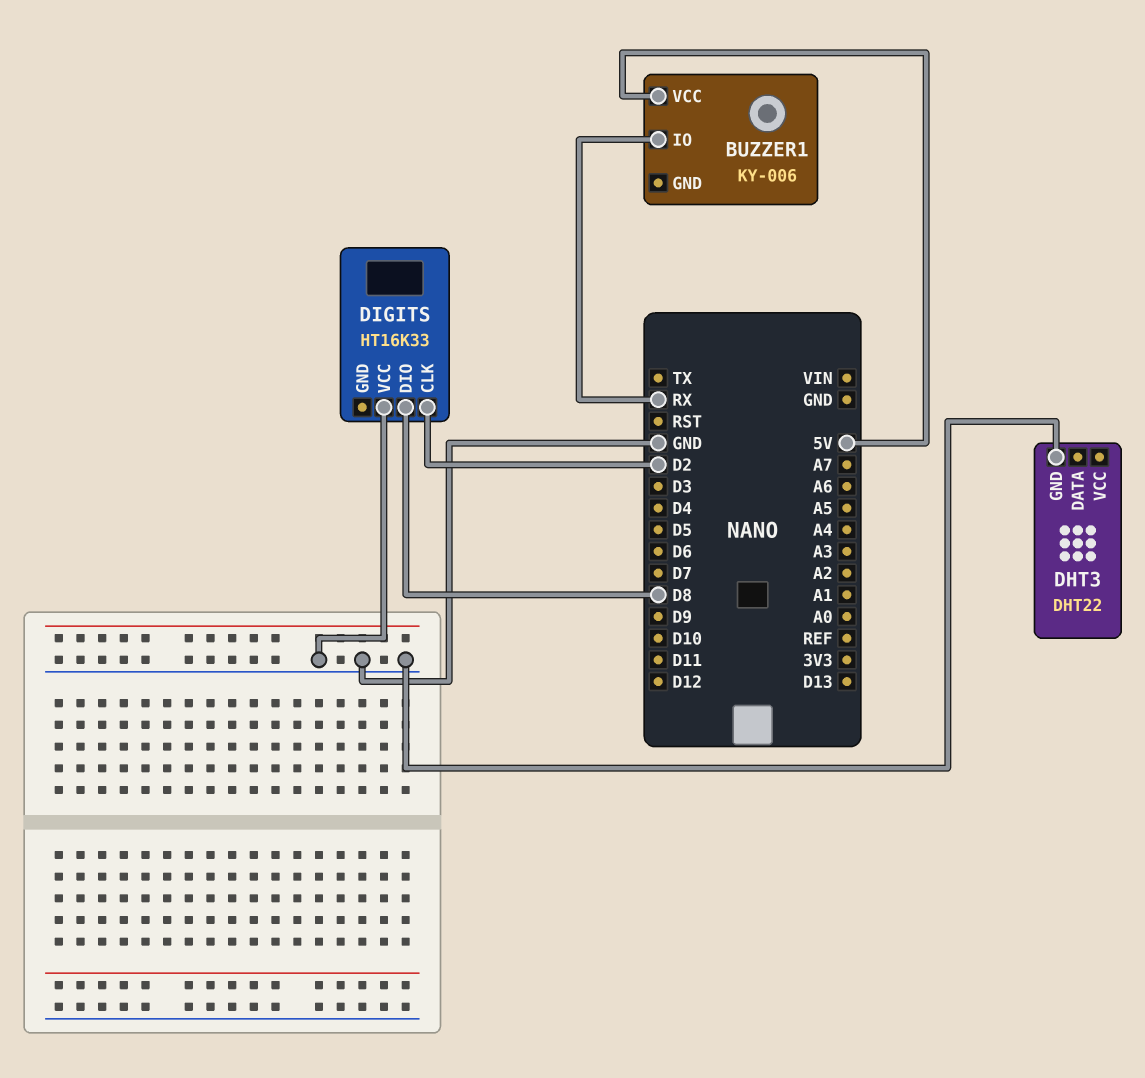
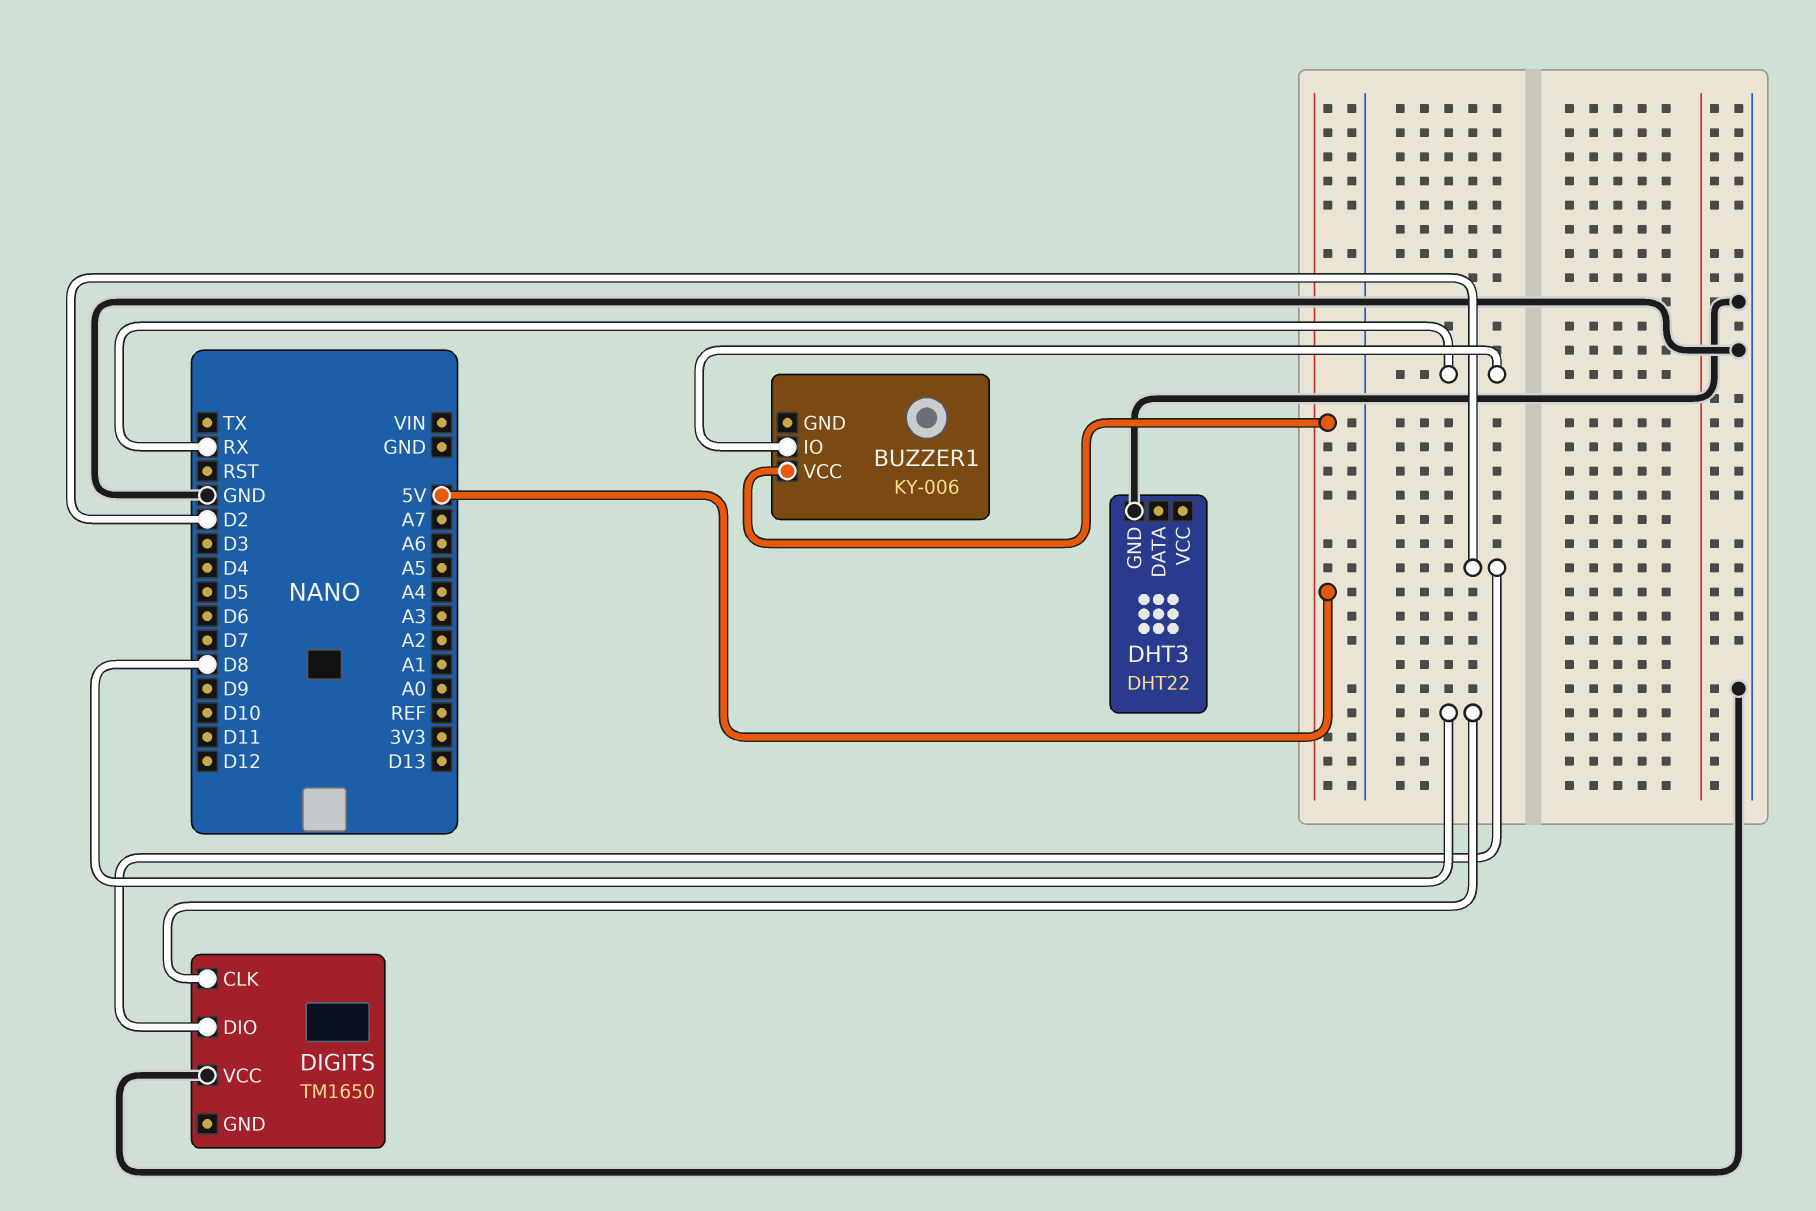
DIGITS: HT16K33 -> TM1650
DIGITS pin CLK: D2 -> D8
DIGITS pin DIO: D8 -> D2

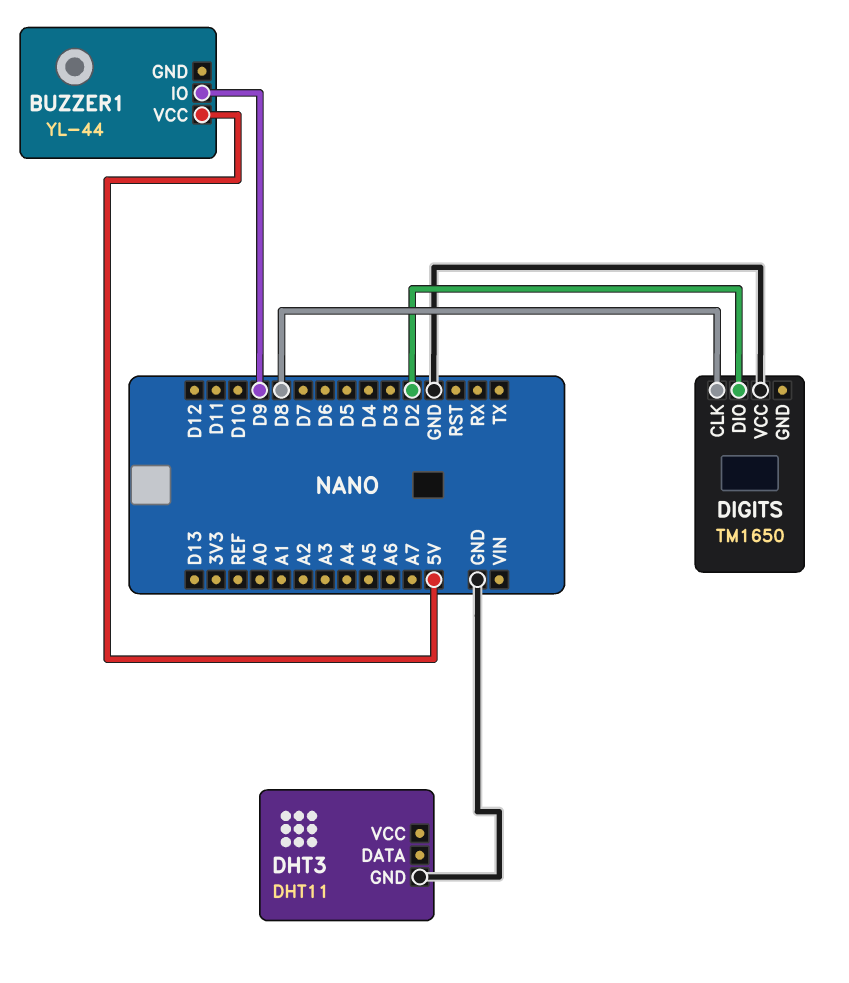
BUZZER1: KY-006 -> YL-44
BUZZER1 pin IO: RX -> D9
DHT3: DHT22 -> DHT11

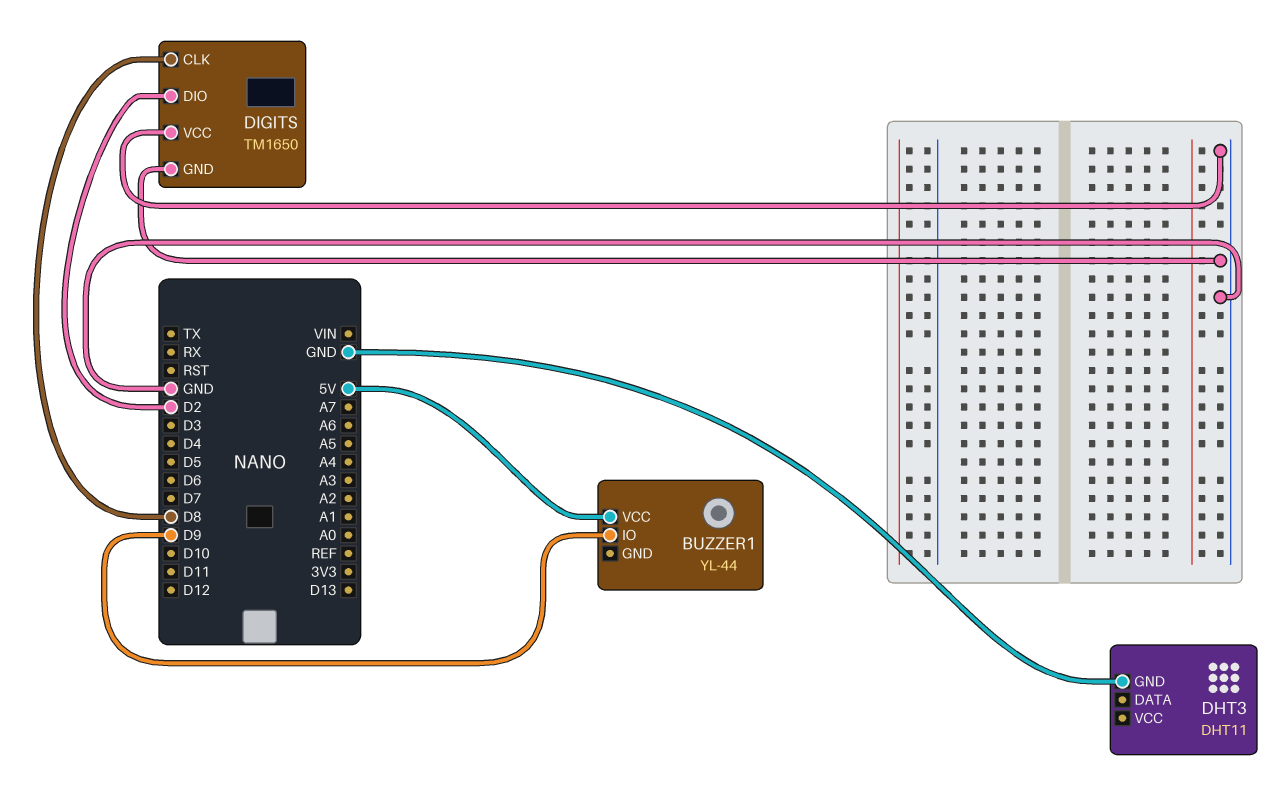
DIGITS pin GND: none -> GND

